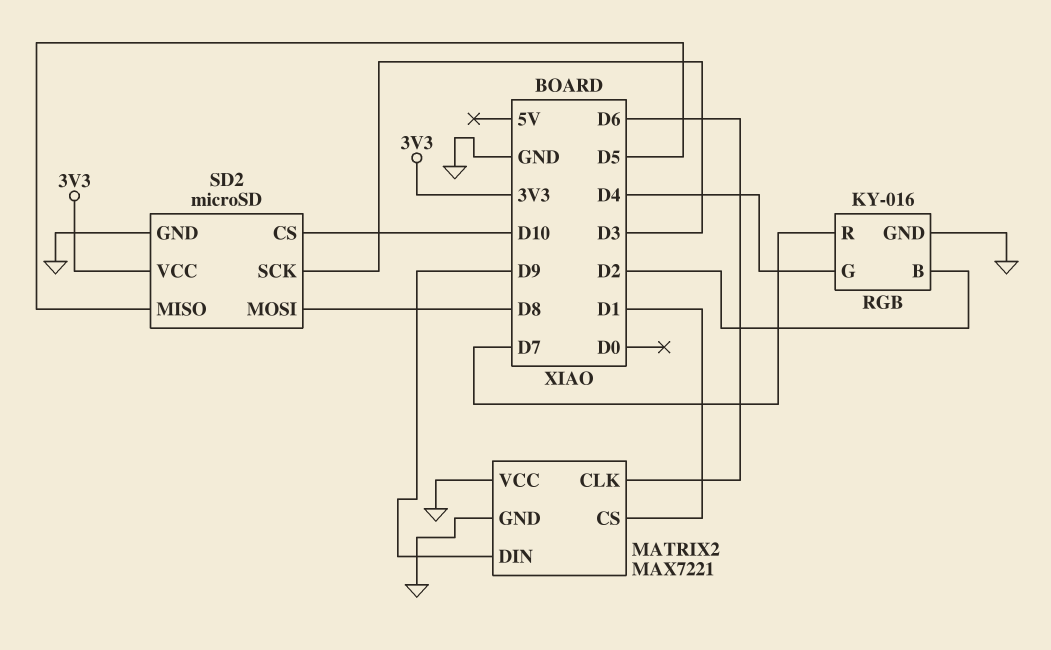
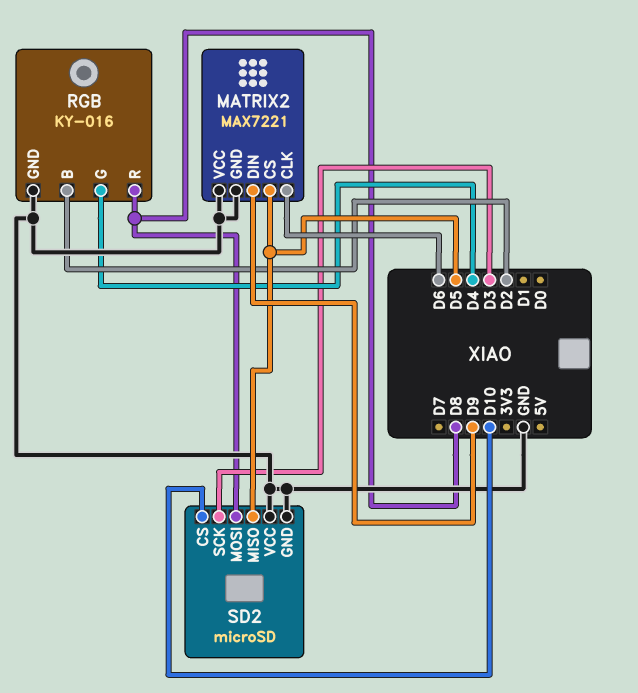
MATRIX2 pin CS: D1 -> D5
RGB pin R: D7 -> D8
SD2 pin VCC: 3V3 -> GND

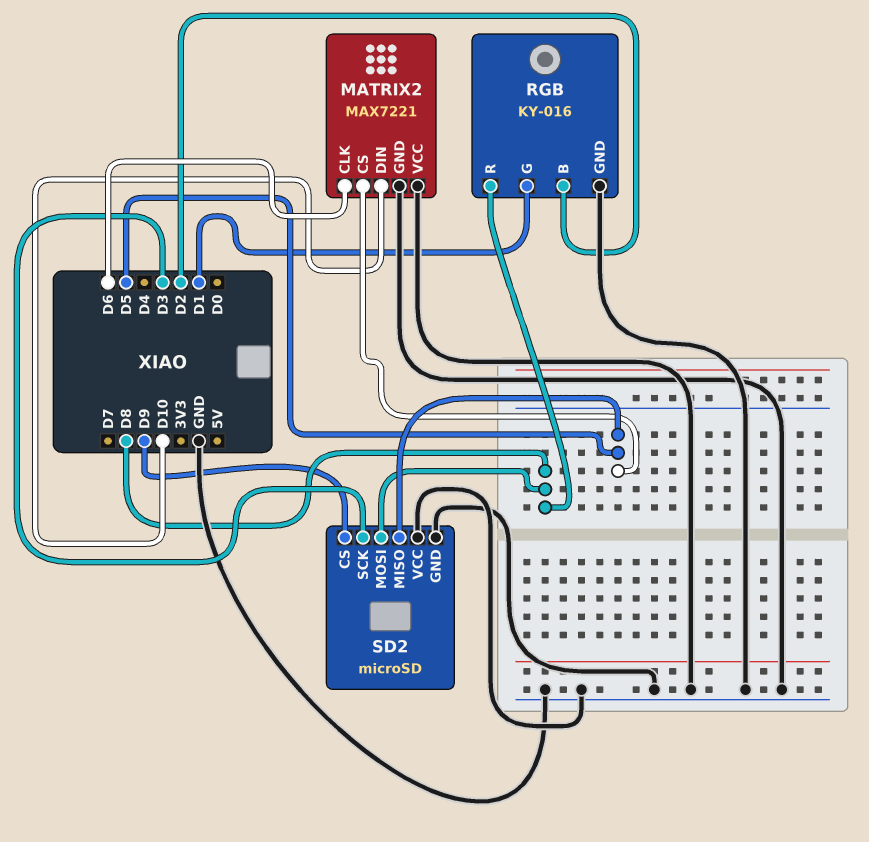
MATRIX2 pin DIN: D9 -> D10
RGB pin G: D4 -> D1
SD2 pin CS: D10 -> D9

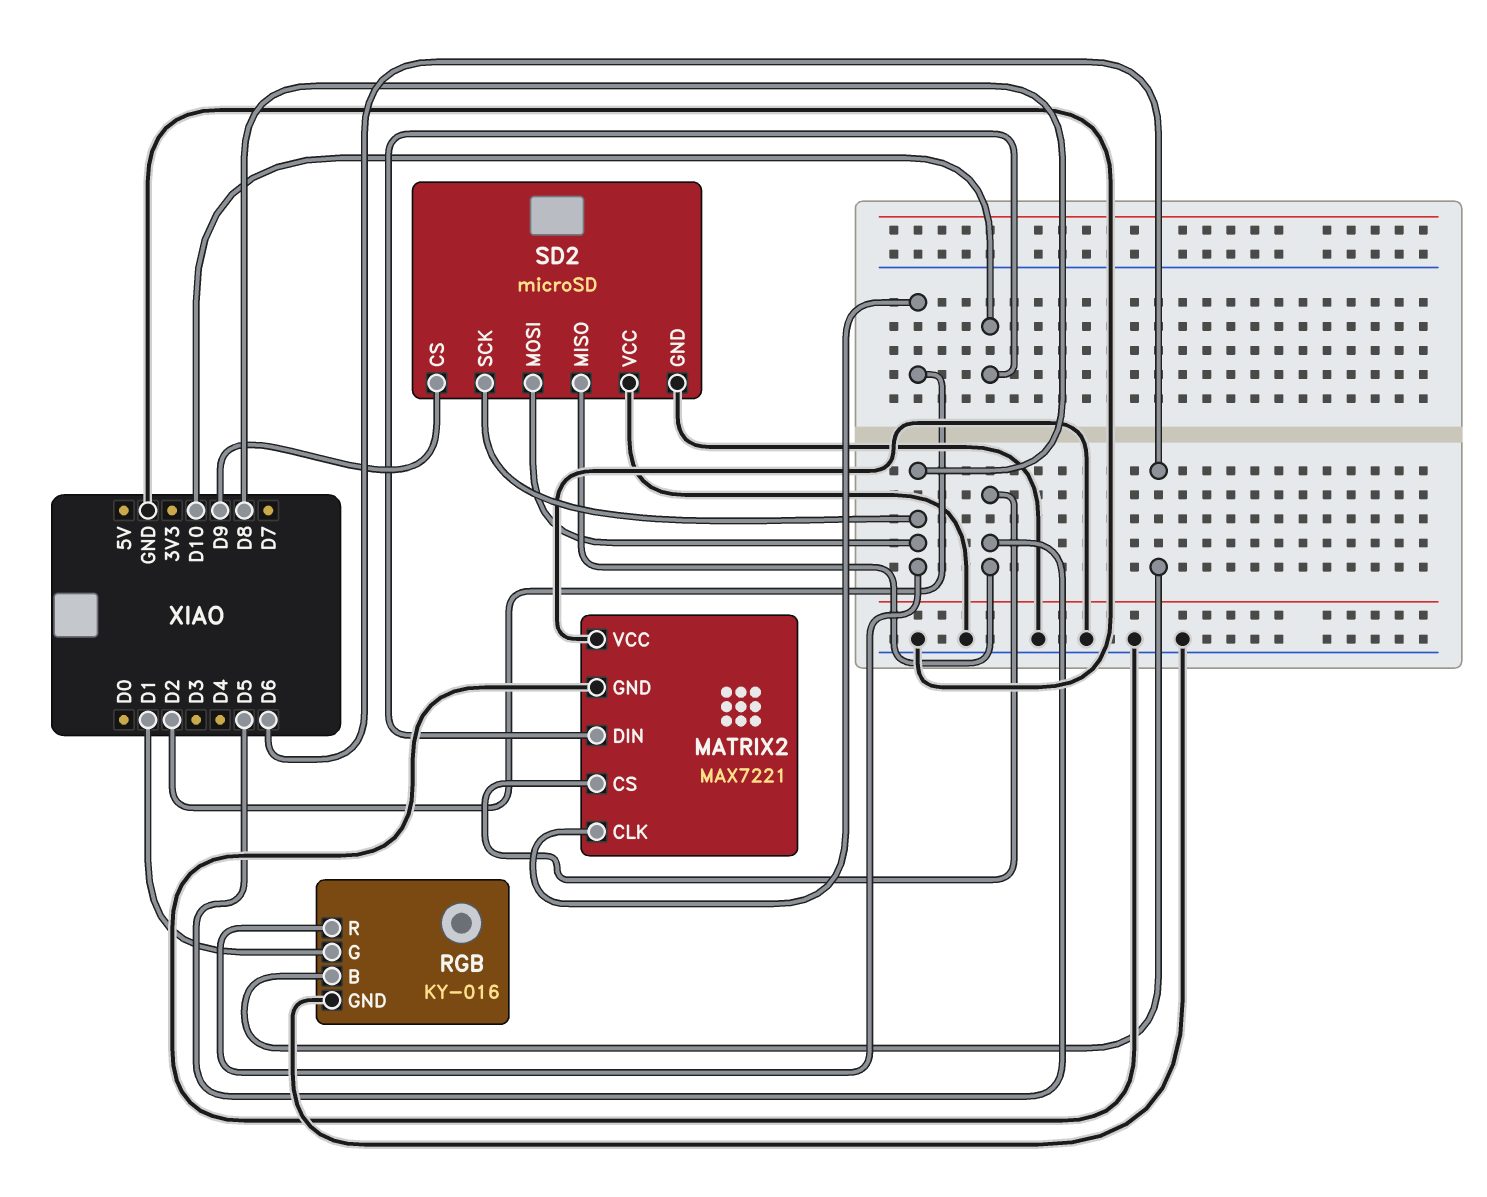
MATRIX2 pin CLK: D6 -> D2
RGB pin B: D2 -> D6
SD2 pin SCK: D3 -> D8

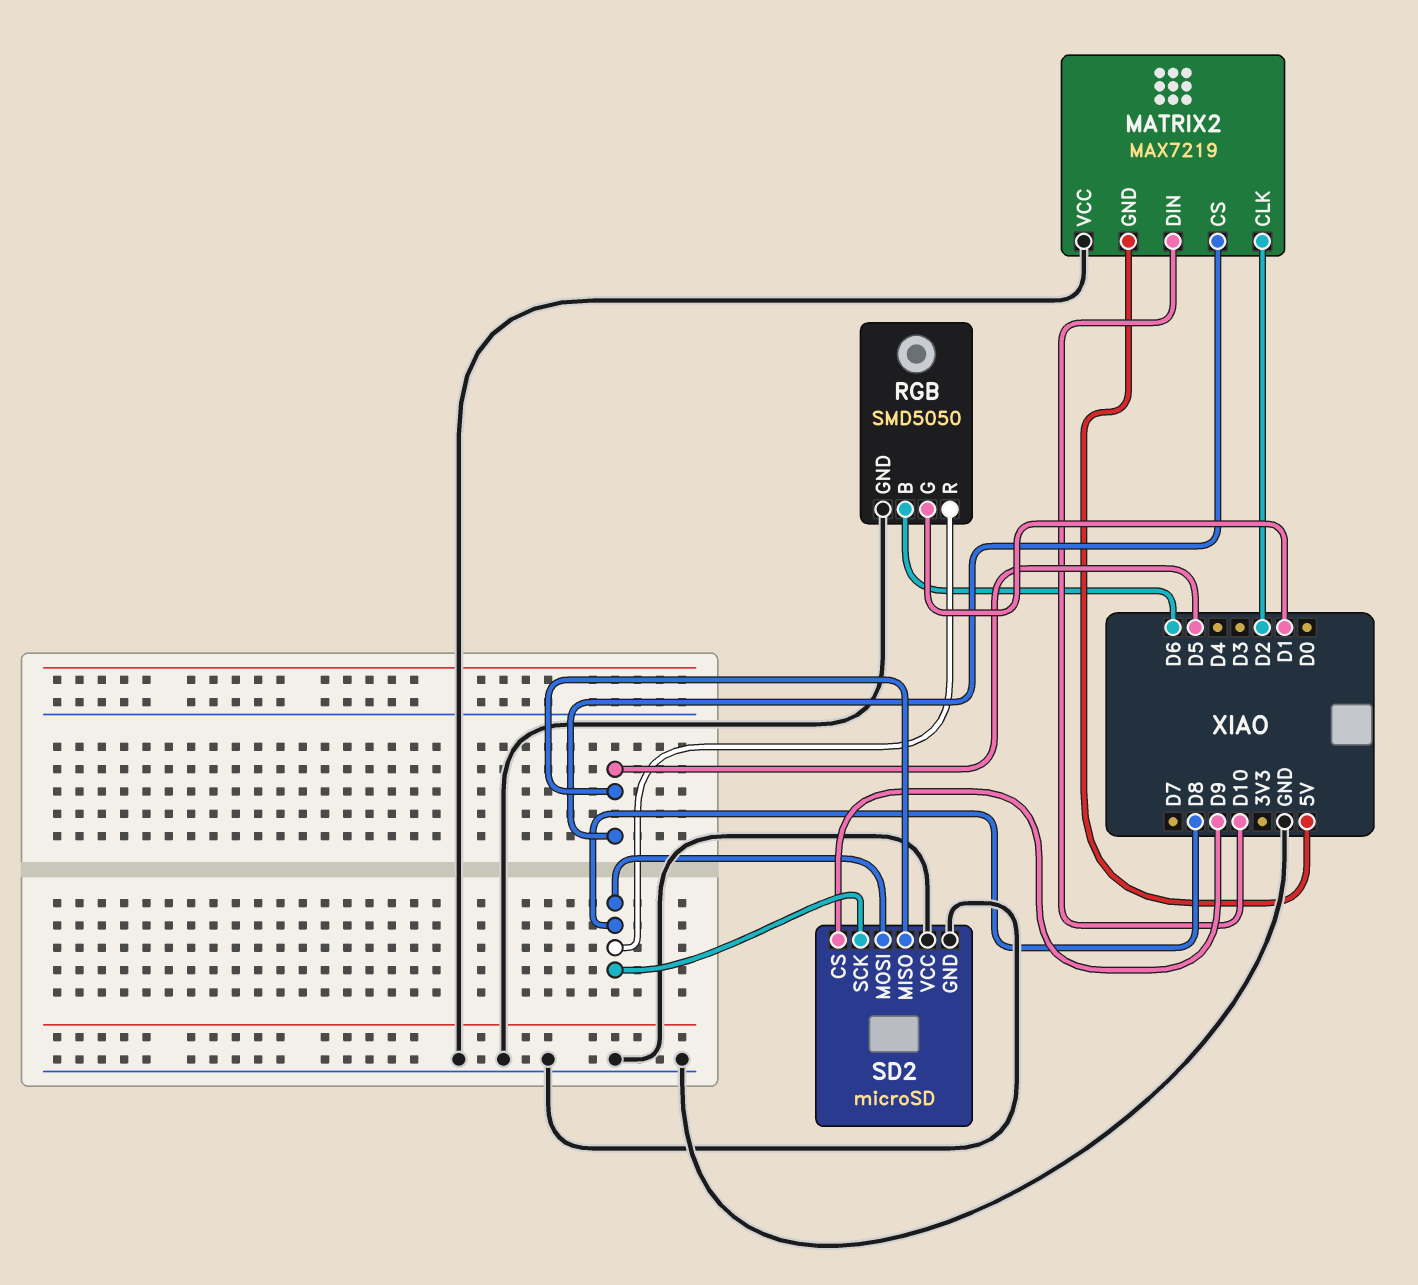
MATRIX2: MAX7221 -> MAX7219
MATRIX2 pin GND: GND -> 5V
RGB: KY-016 -> SMD5050

